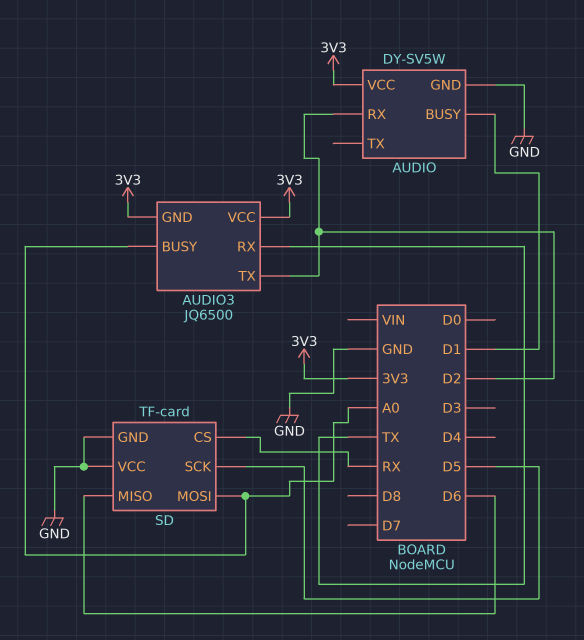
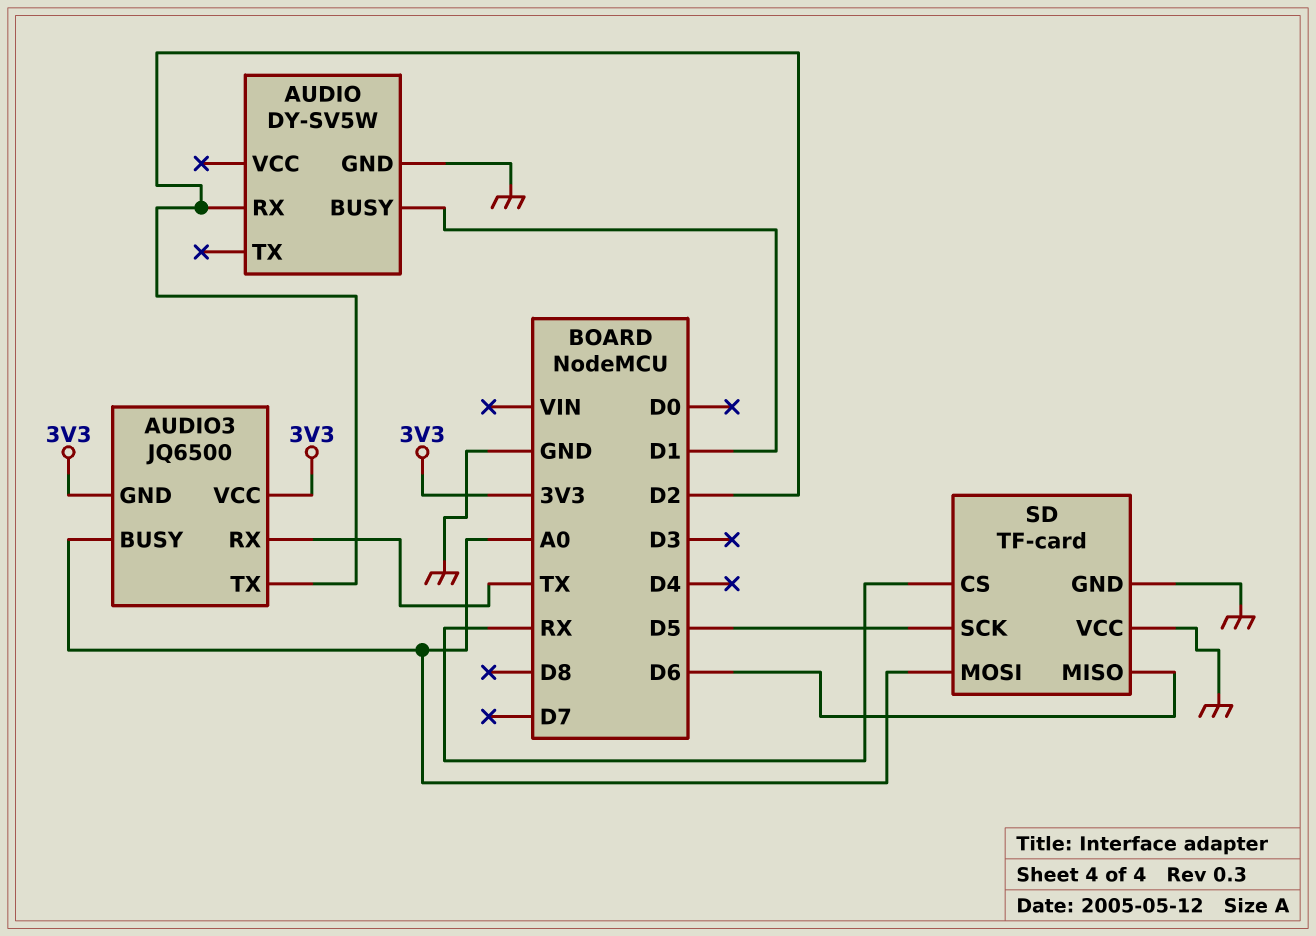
AUDIO pin VCC: 3V3 -> none

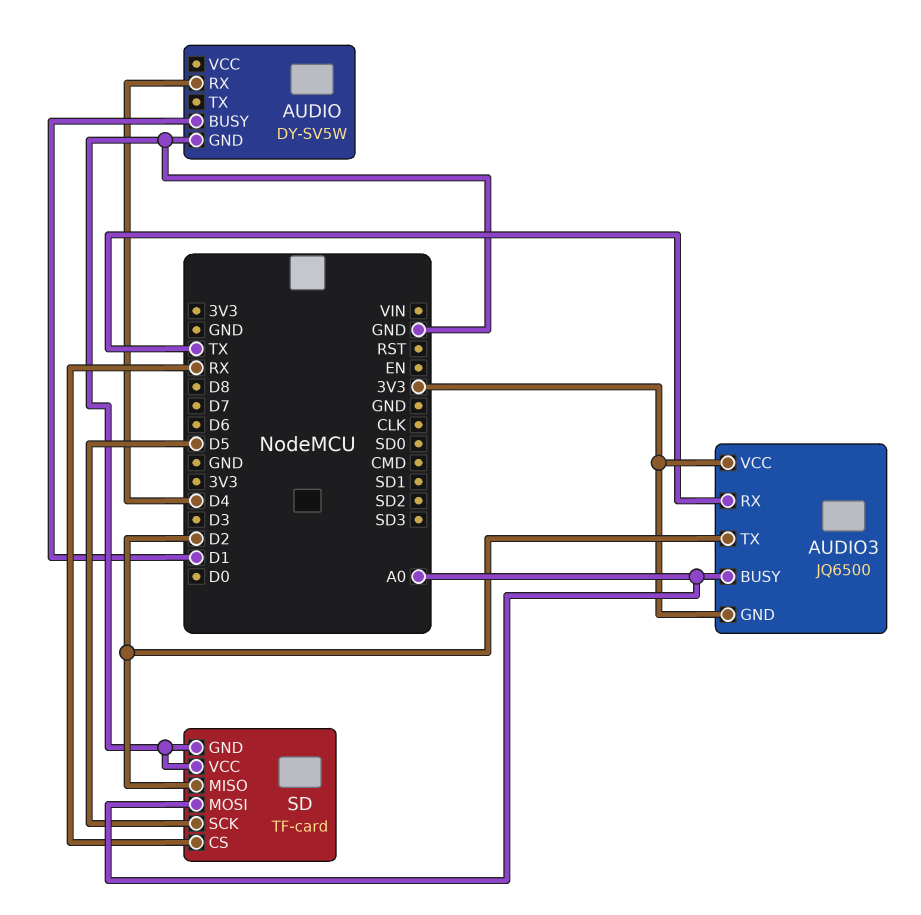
AUDIO pin RX: D2 -> D4
SD pin MISO: D6 -> D2

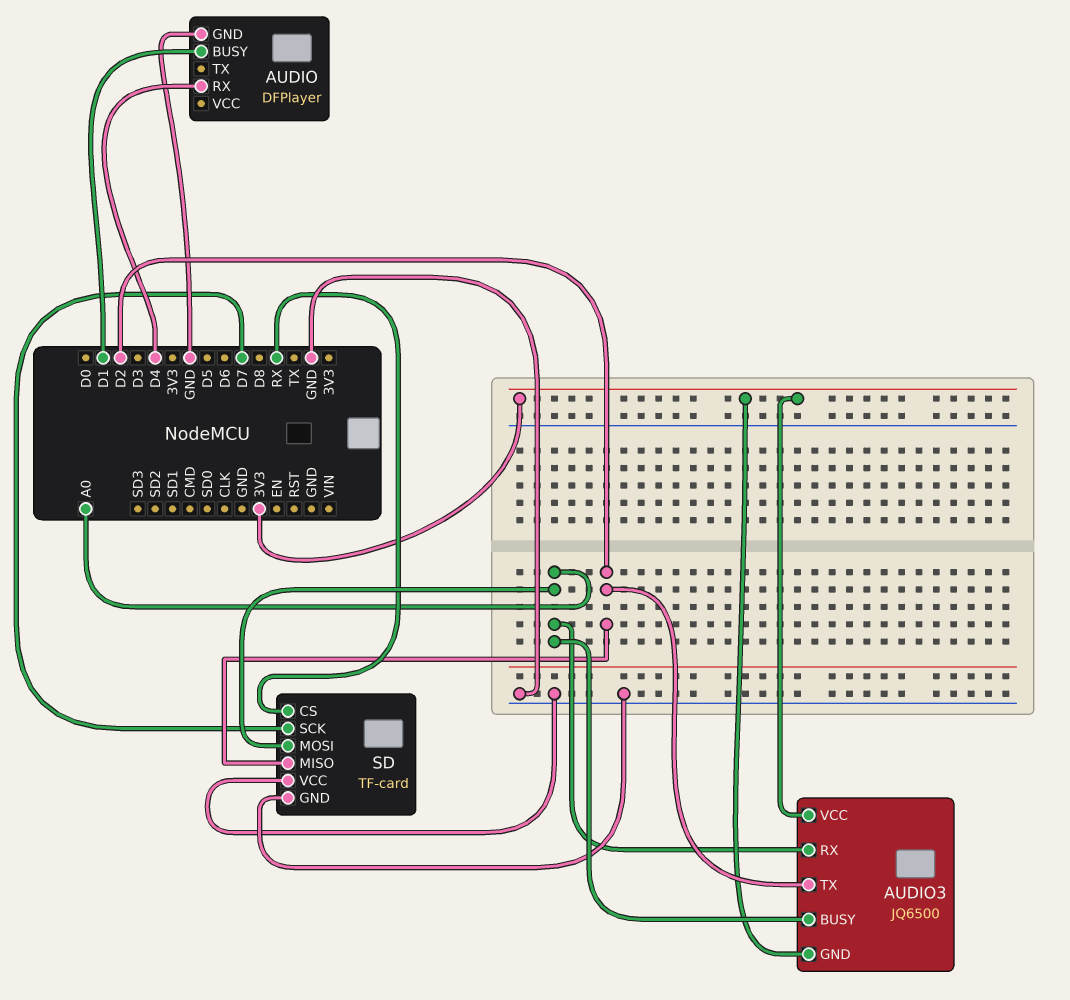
AUDIO: DY-SV5W -> DFPlayer
AUDIO3 pin RX: TX -> A0
SD pin SCK: D5 -> D7

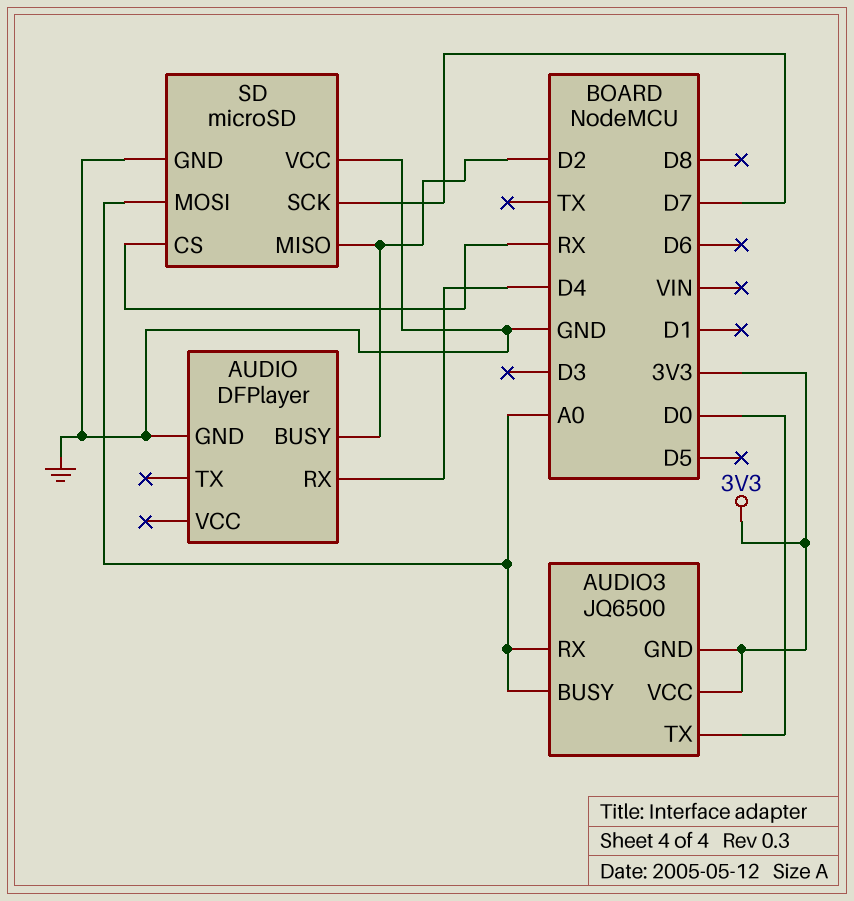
AUDIO pin BUSY: D1 -> D2
AUDIO3 pin TX: D2 -> D0
SD: TF-card -> microSD

